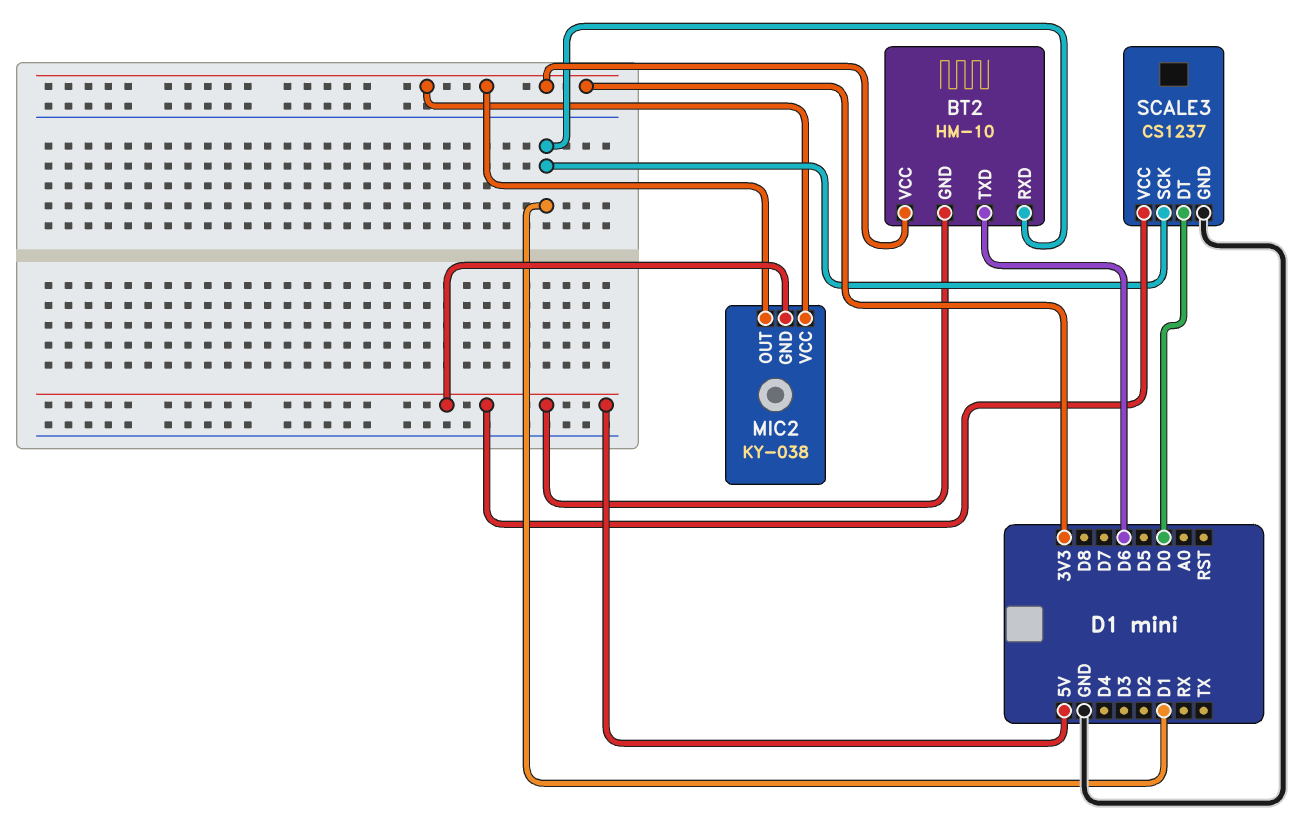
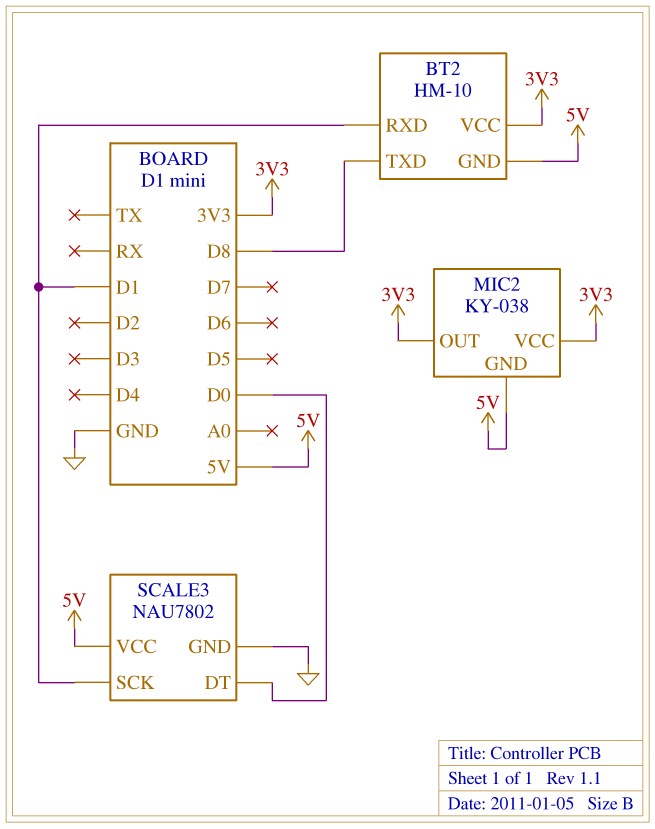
BT2 pin TXD: D6 -> D8
SCALE3: CS1237 -> NAU7802

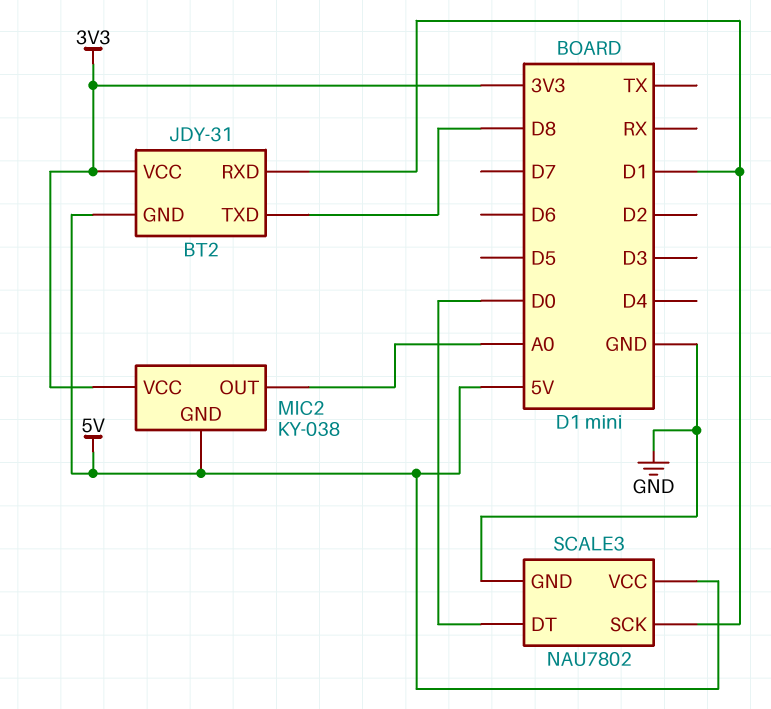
BT2: HM-10 -> JDY-31
MIC2 pin OUT: 3V3 -> A0

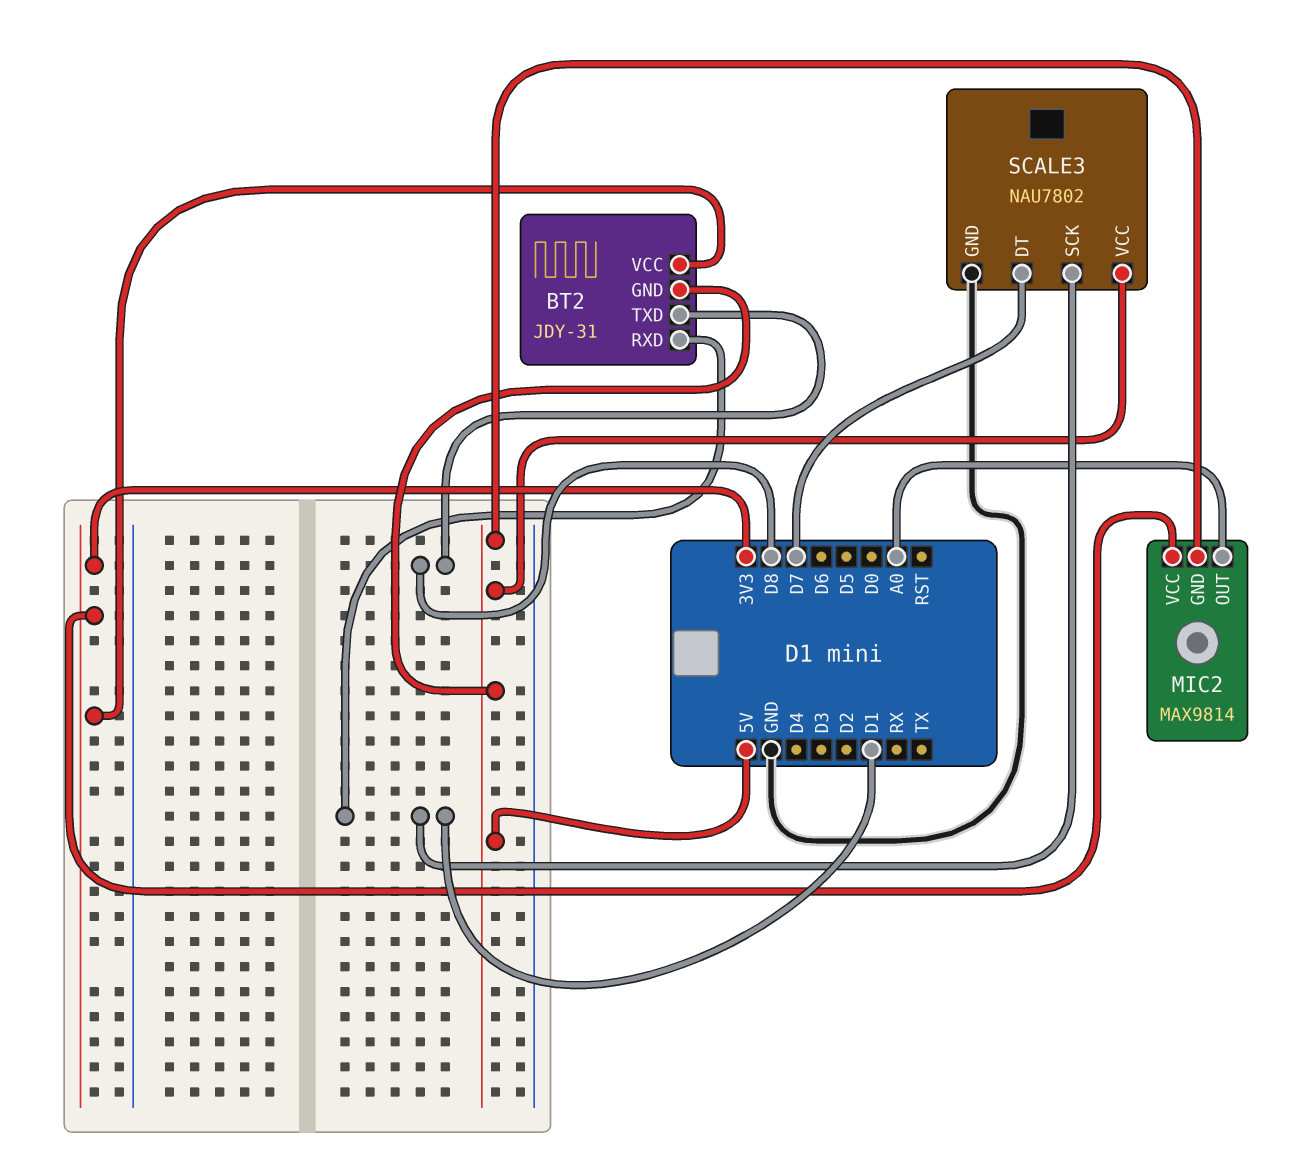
MIC2: KY-038 -> MAX9814
SCALE3 pin DT: D0 -> D7

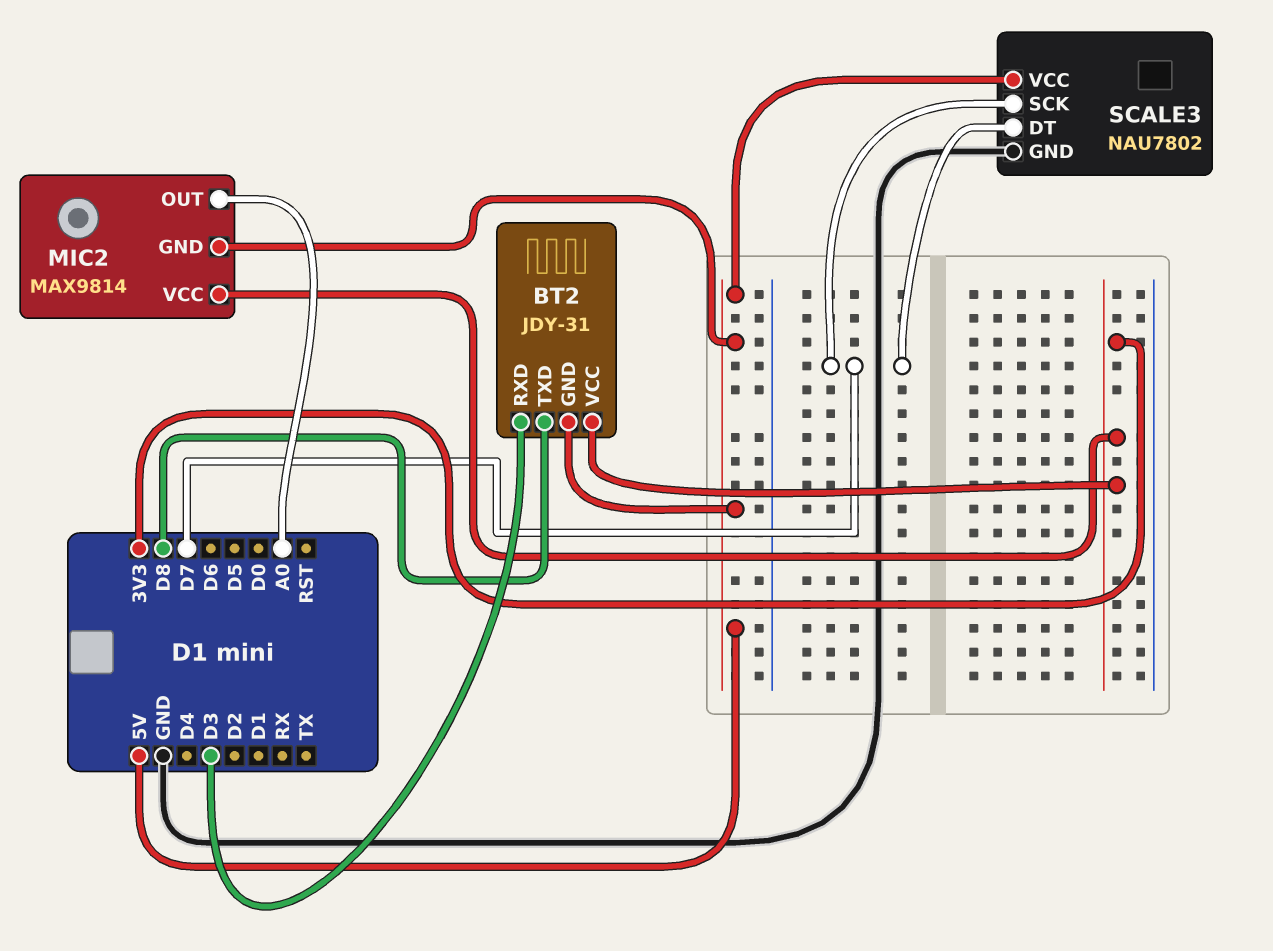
BT2 pin RXD: D1 -> D3
SCALE3 pin SCK: D1 -> D7

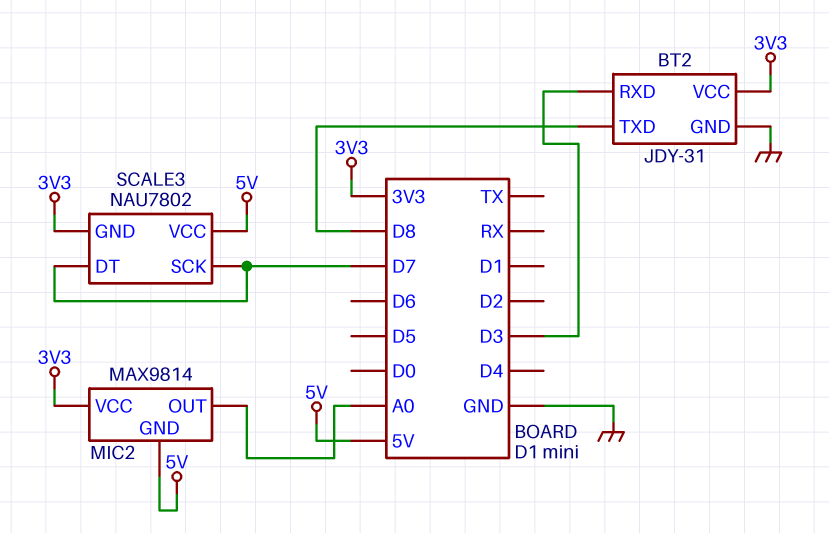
BT2 pin GND: 5V -> GND
SCALE3 pin GND: GND -> 3V3

